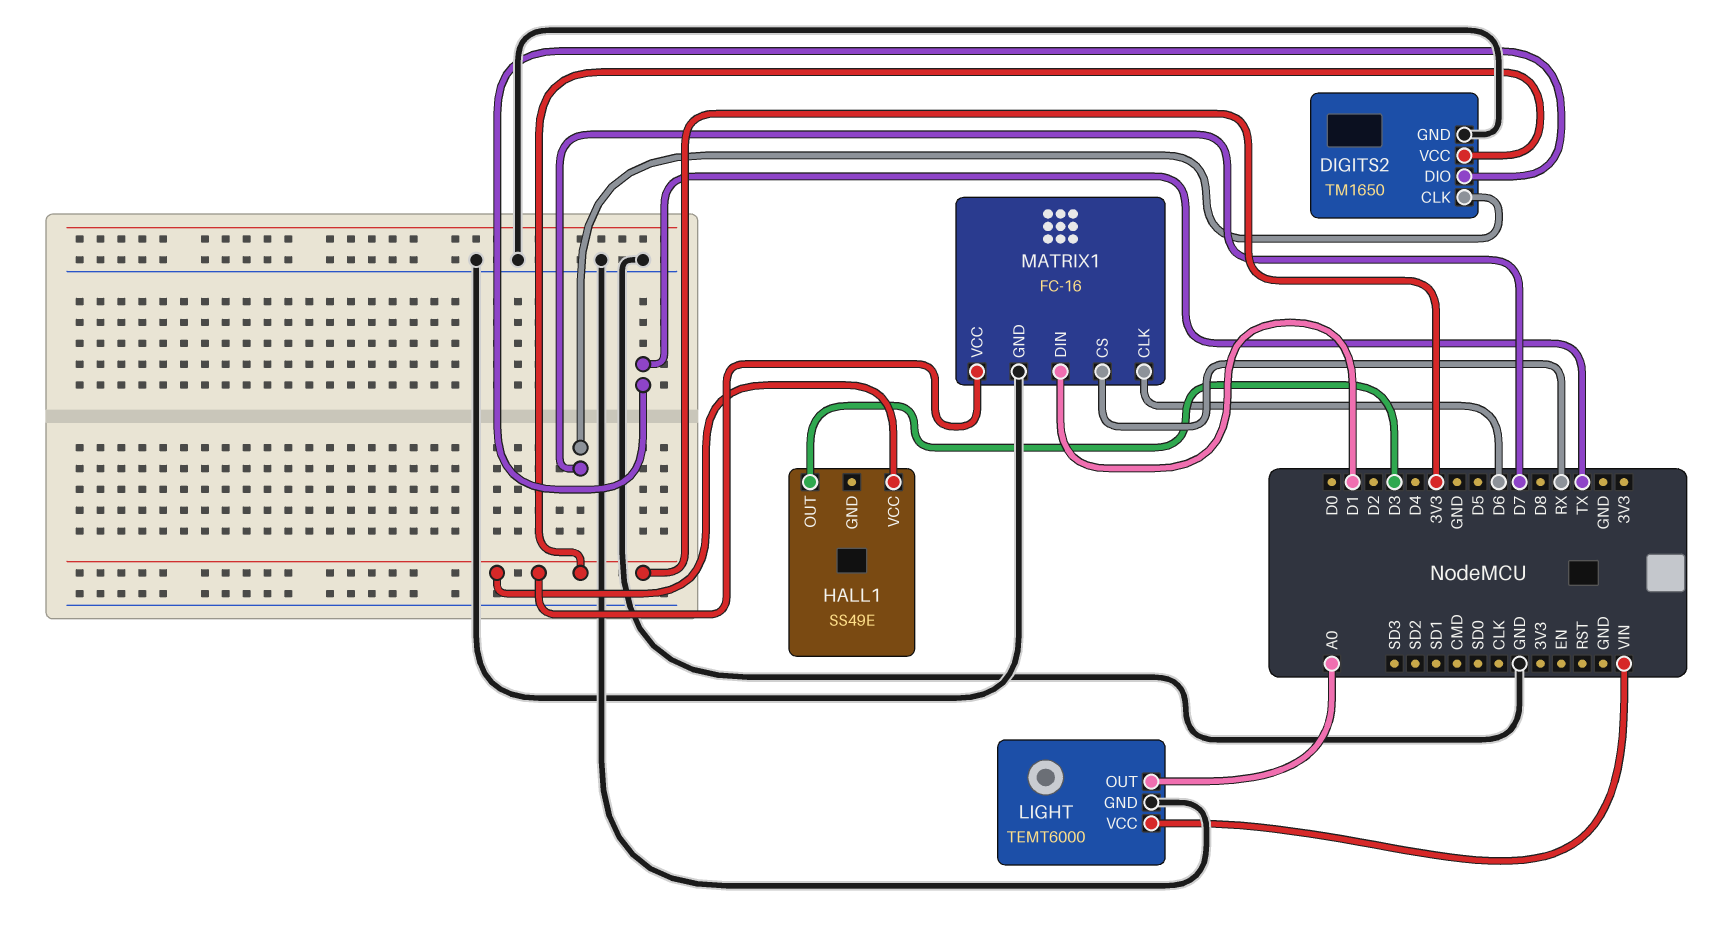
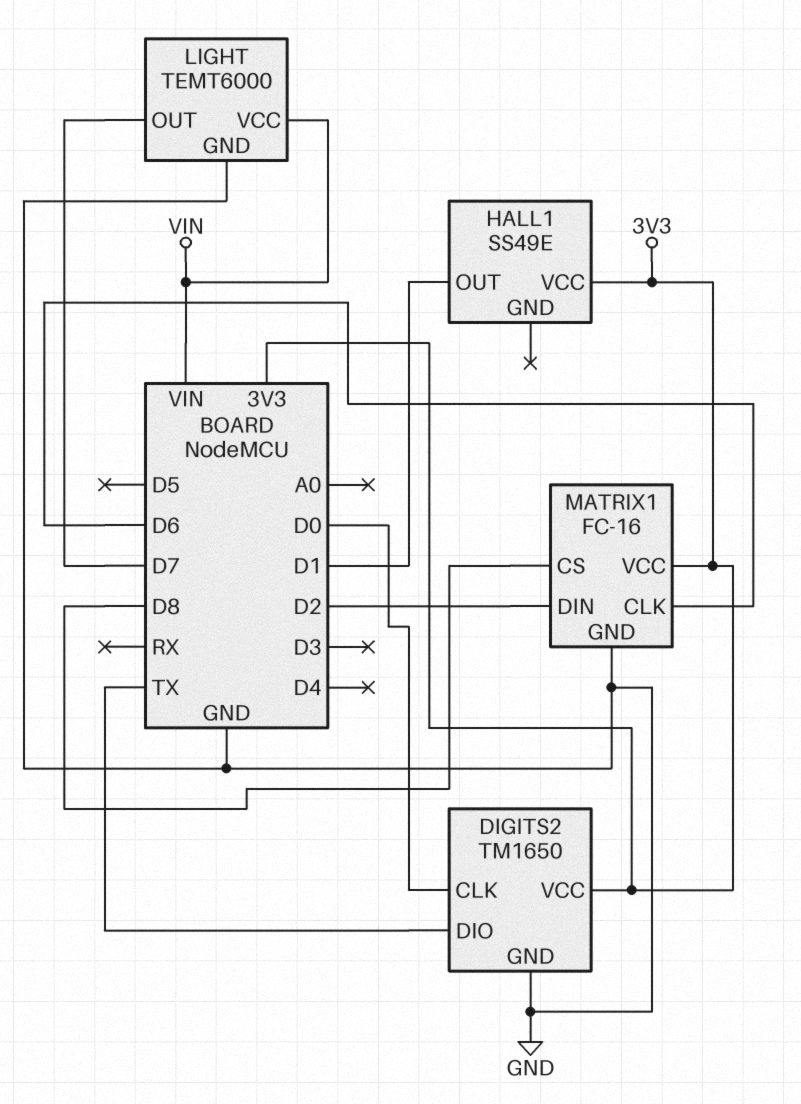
DIGITS2 pin CLK: D7 -> D0
HALL1 pin OUT: D3 -> D1
LIGHT pin OUT: A0 -> D7
MATRIX1 pin CS: RX -> D8
MATRIX1 pin DIN: D1 -> D2

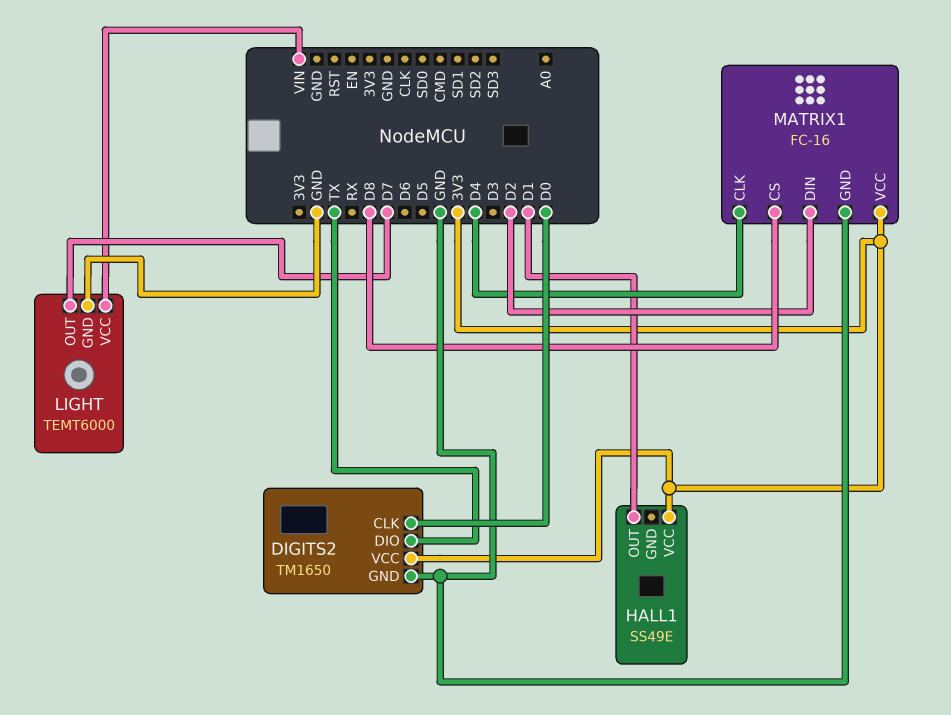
MATRIX1 pin CLK: D6 -> D4

